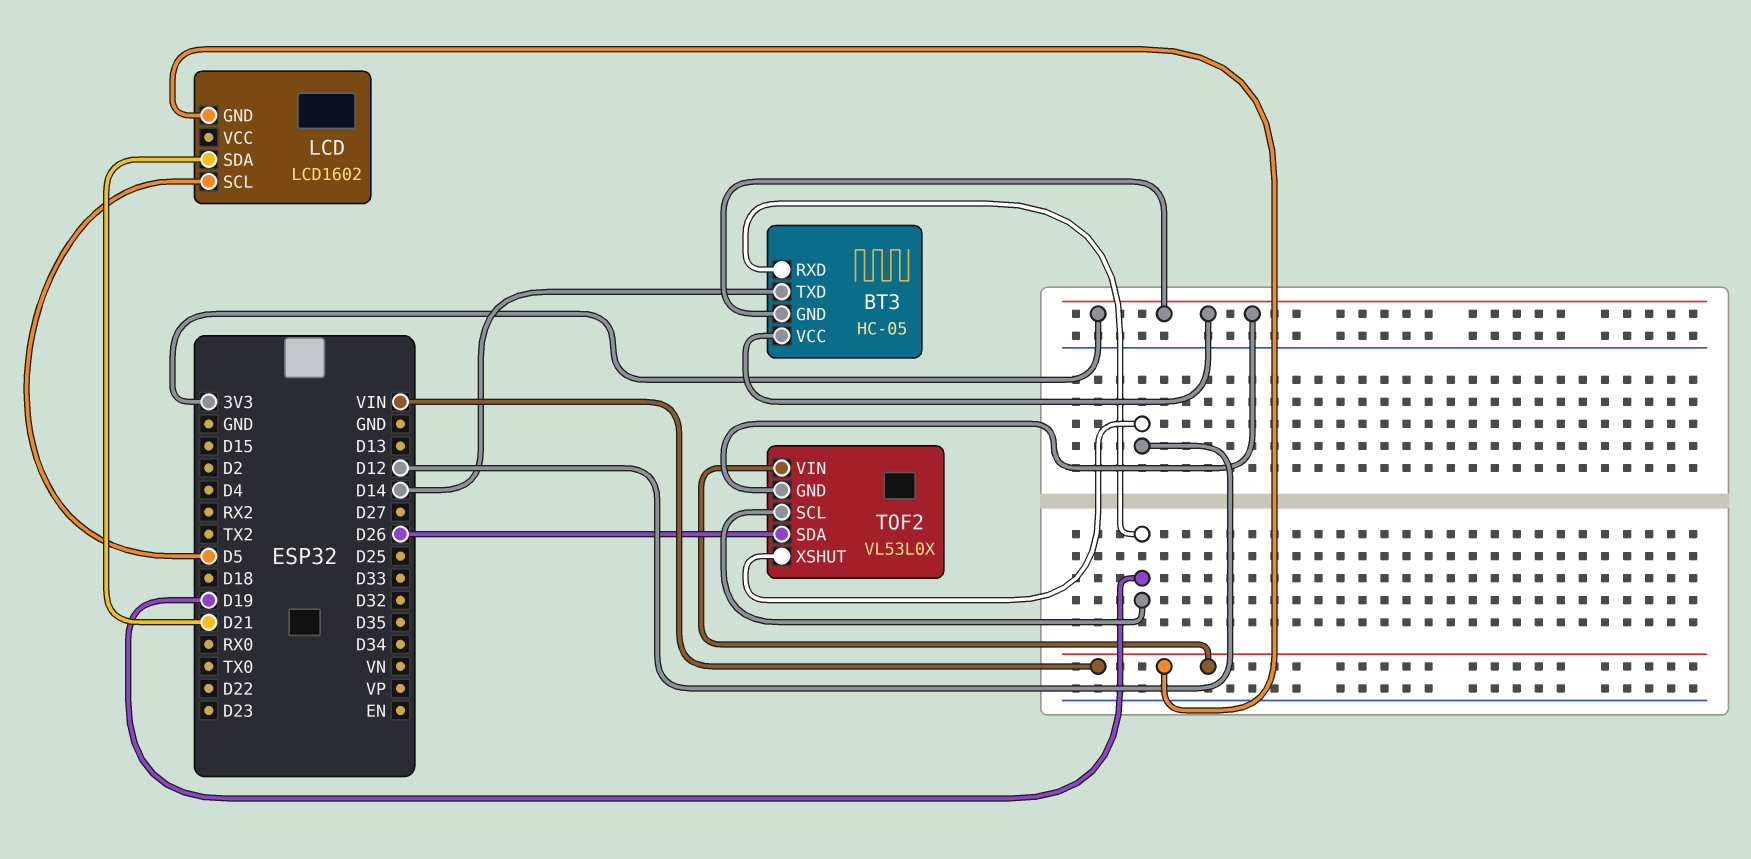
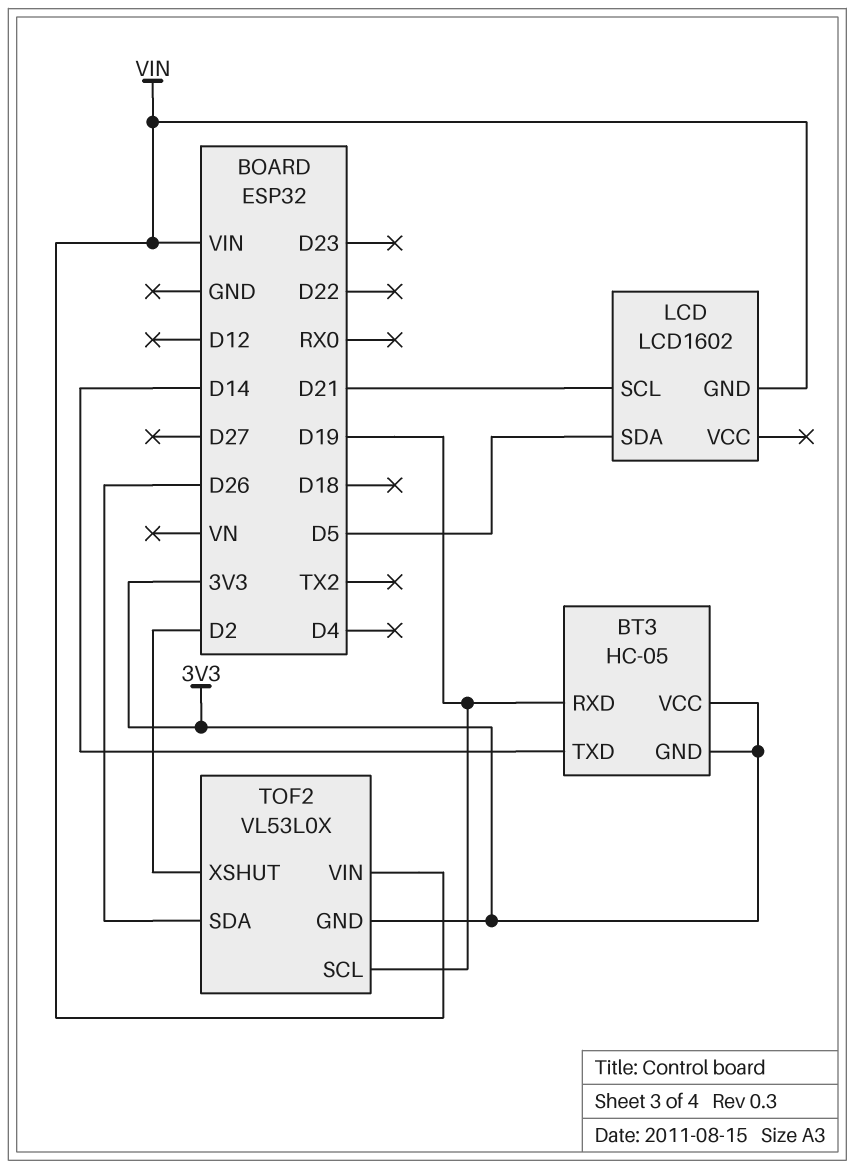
LCD pin SCL: D5 -> D21
LCD pin SDA: D21 -> D5
TOF2 pin XSHUT: D12 -> D2

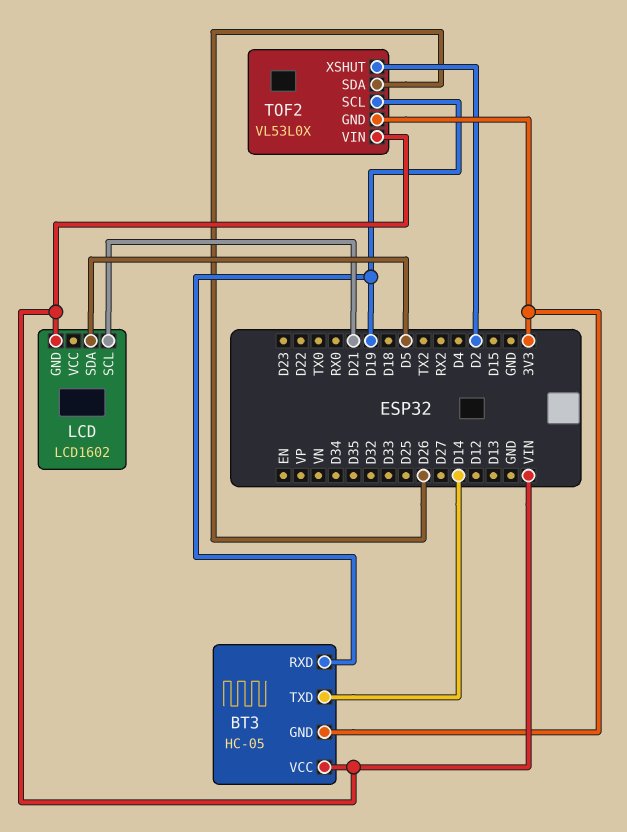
BT3 pin VCC: 3V3 -> VIN

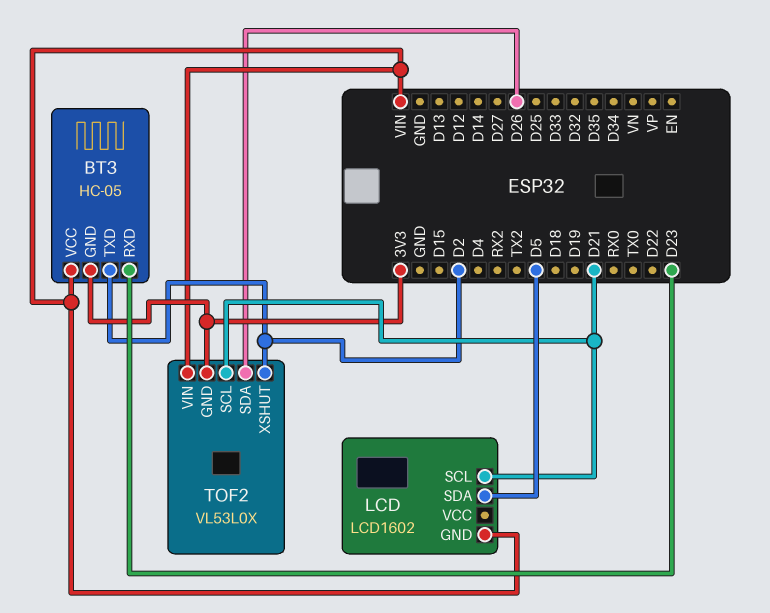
BT3 pin RXD: D19 -> D23
BT3 pin TXD: D14 -> D2
TOF2 pin SCL: D19 -> D21

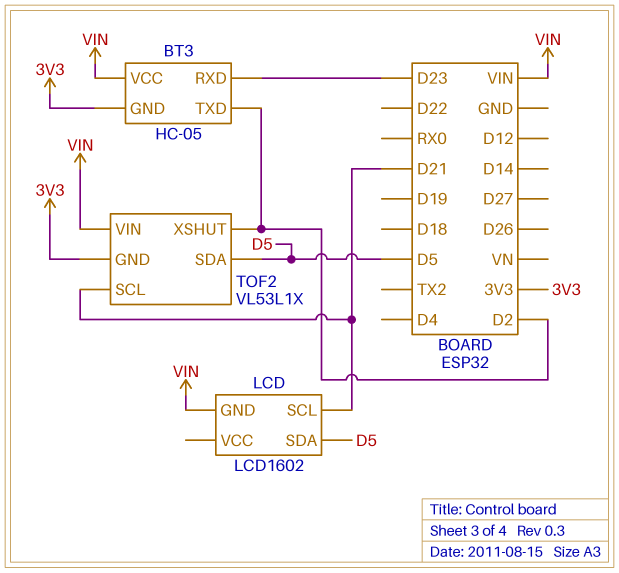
TOF2: VL53L0X -> VL53L1X
TOF2 pin SDA: D26 -> D5

